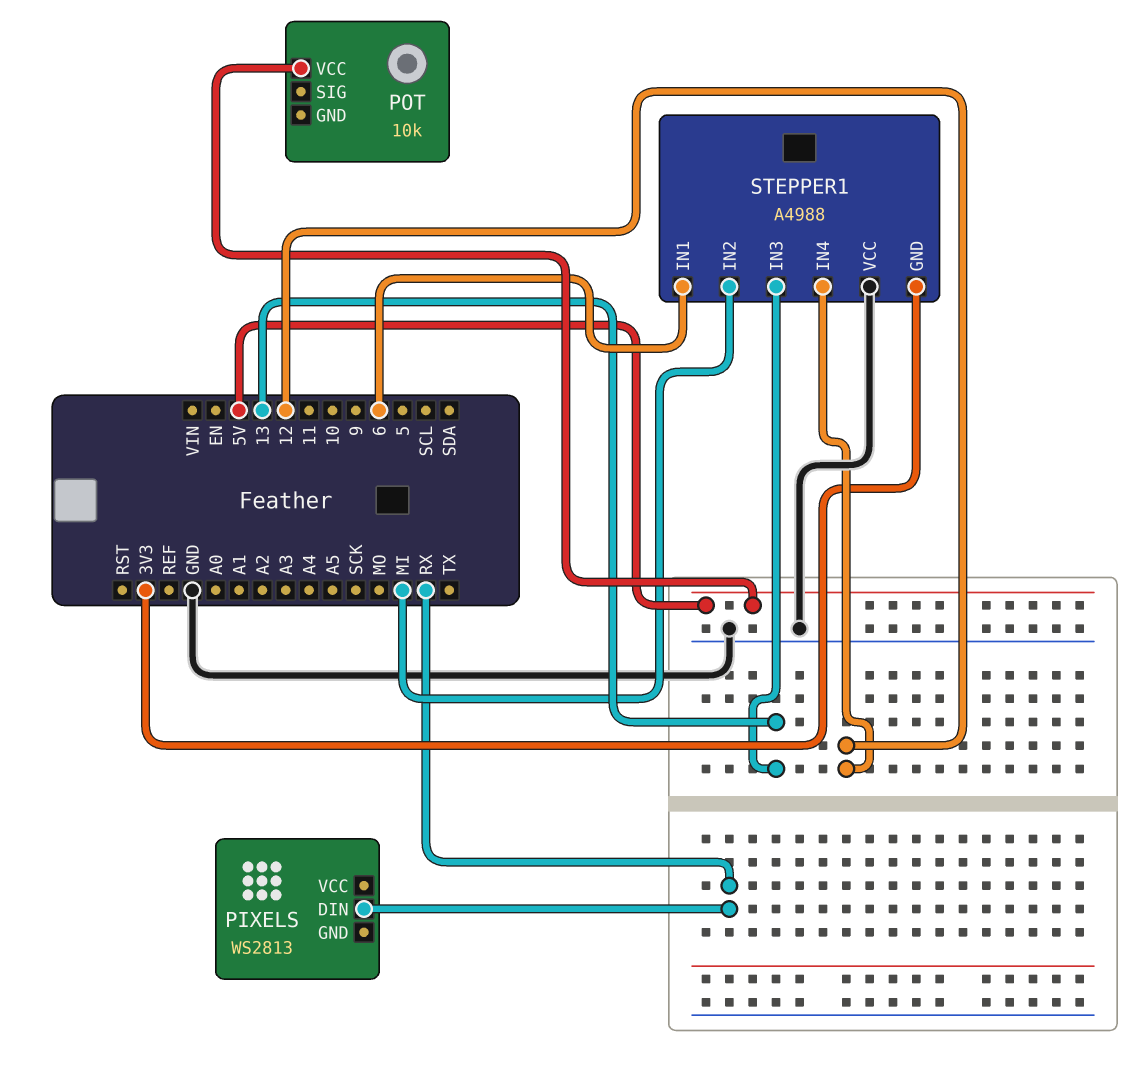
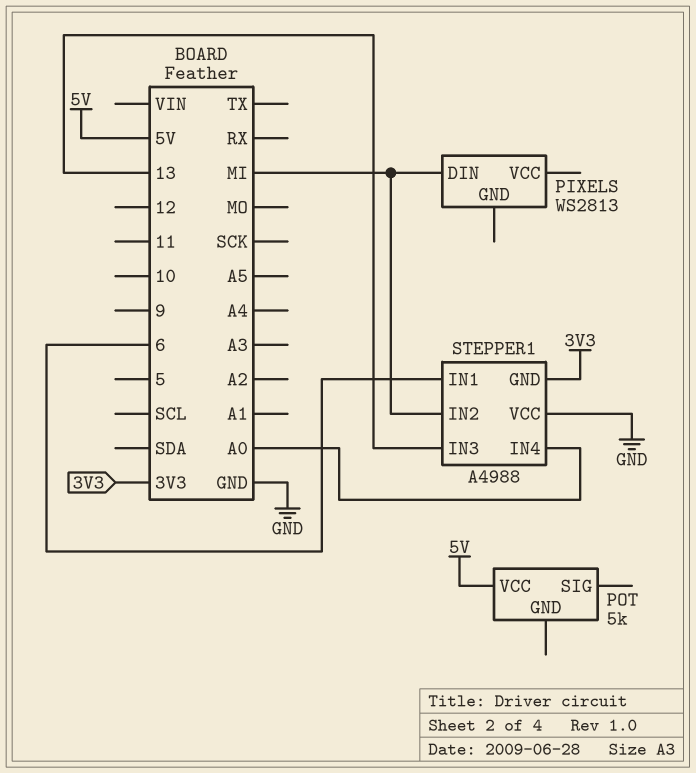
PIXELS pin DIN: RX -> MI
POT: 10k -> 5k
STEPPER1 pin IN4: 12 -> A0

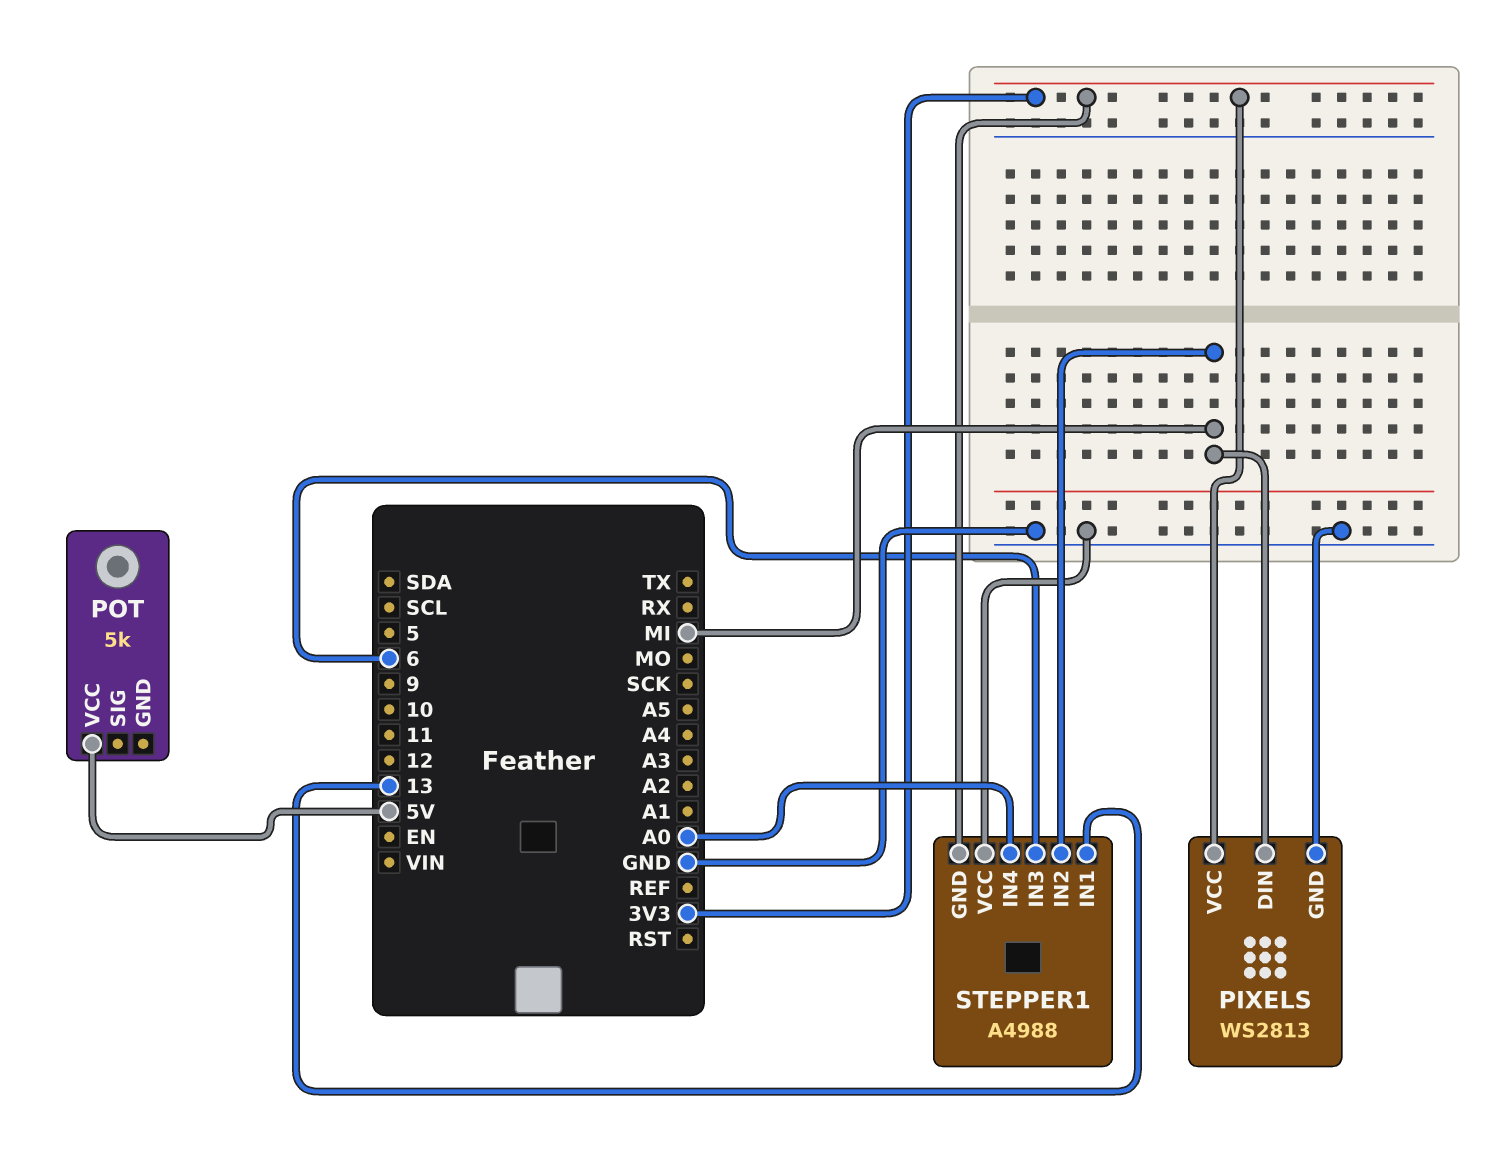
PIXELS pin GND: none -> GND
PIXELS pin VCC: none -> 3V3
STEPPER1 pin IN1: 6 -> 13
STEPPER1 pin IN3: 13 -> 6

